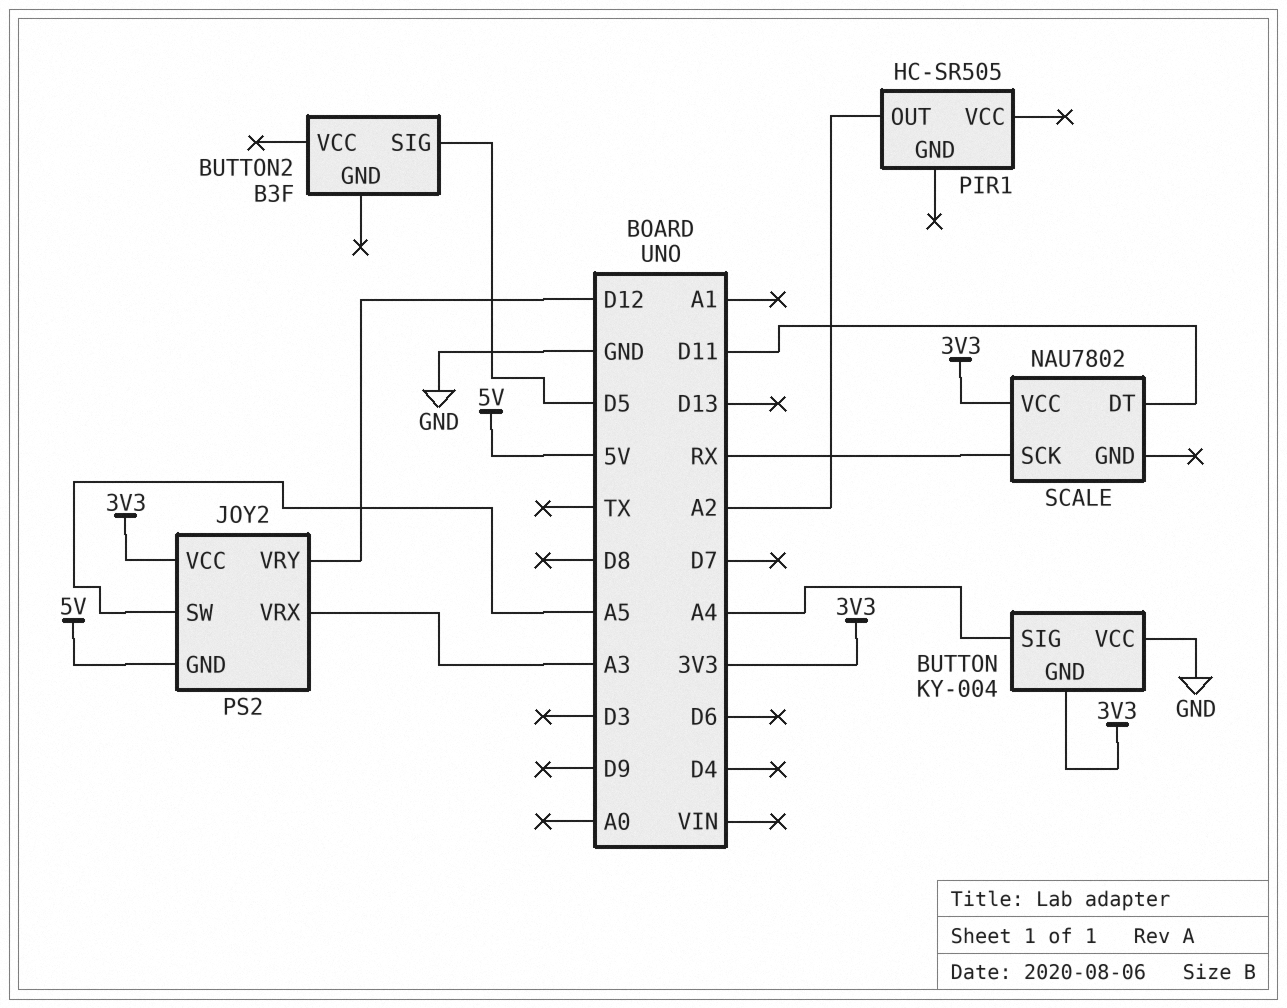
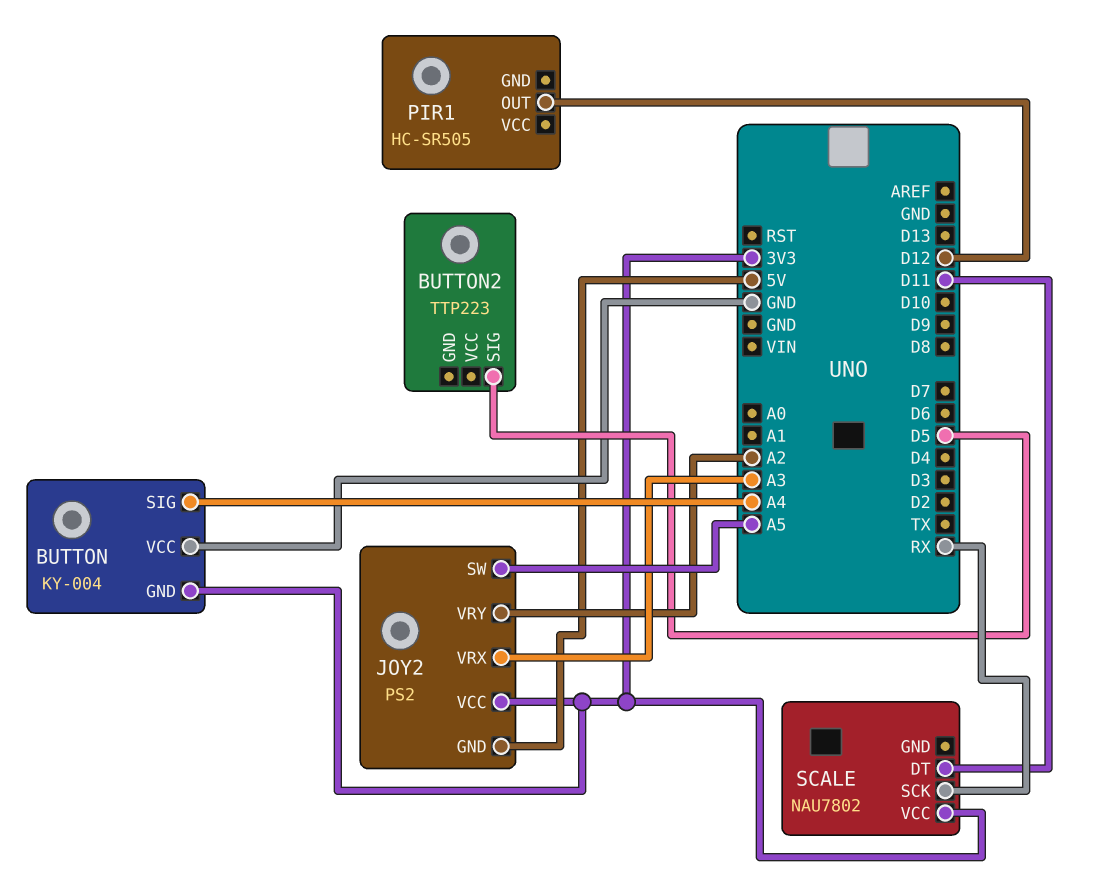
BUTTON2: B3F -> TTP223
JOY2 pin VRY: D12 -> A2
PIR1 pin OUT: A2 -> D12

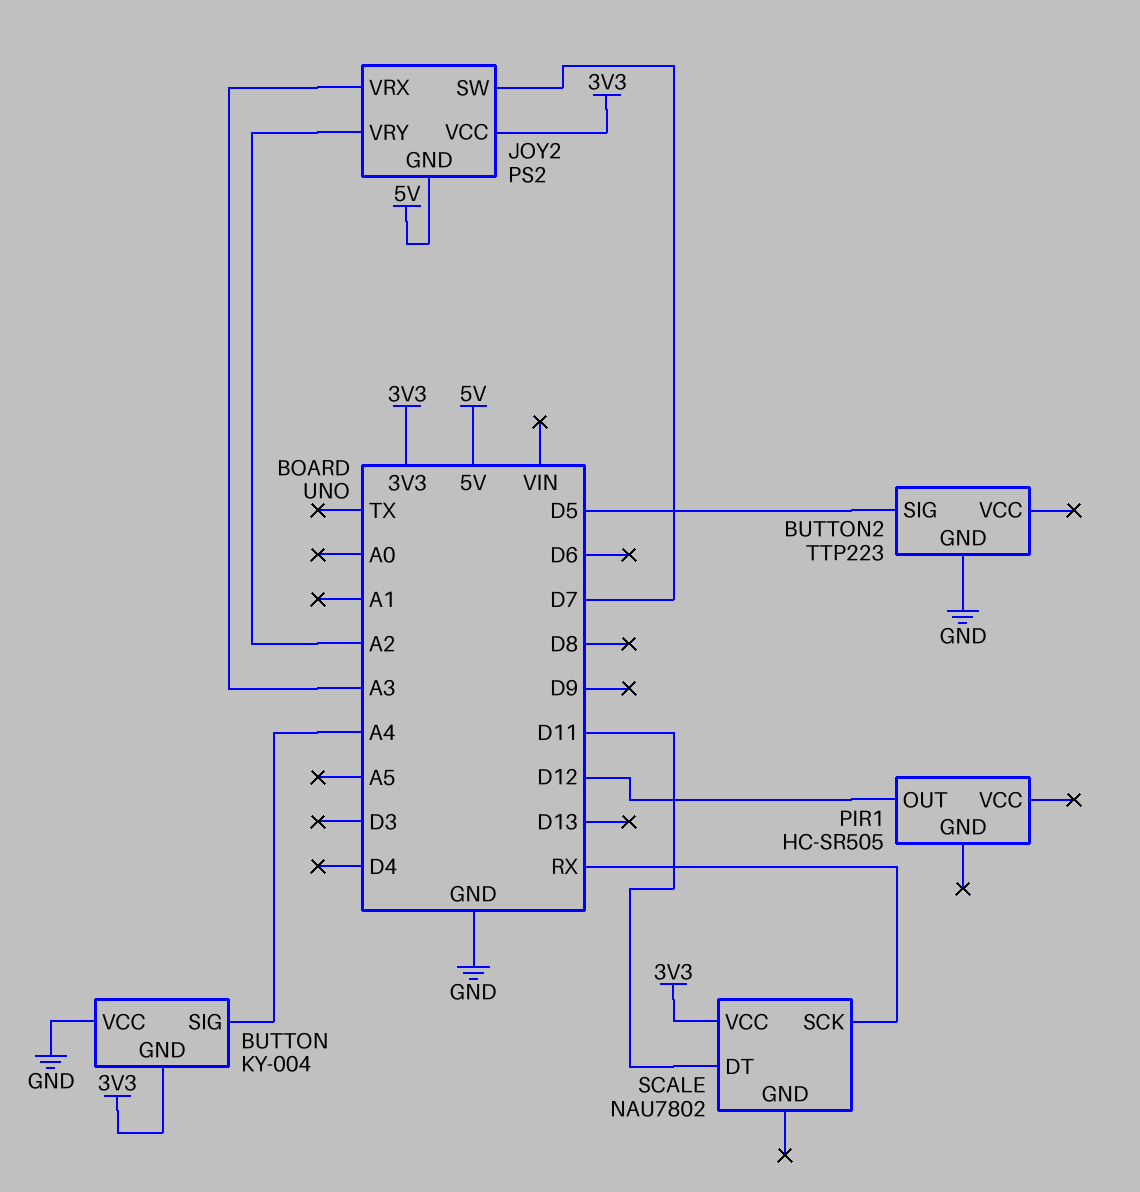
BUTTON2 pin GND: none -> GND
JOY2 pin SW: A5 -> D7

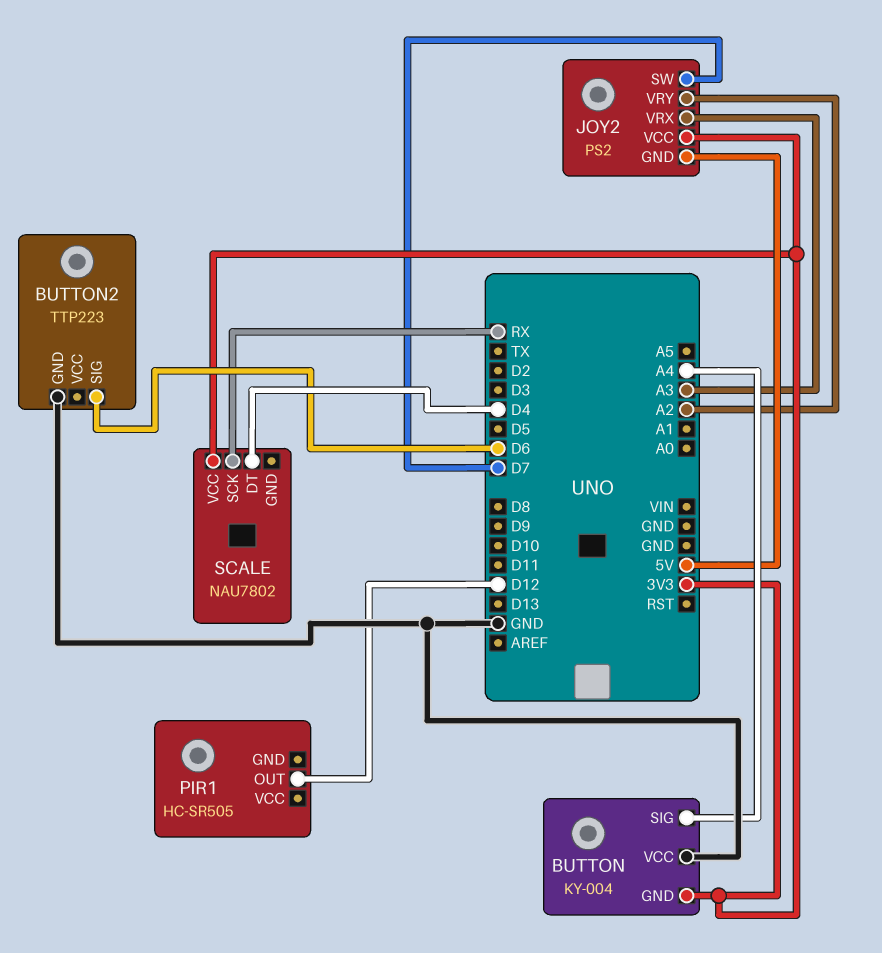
BUTTON2 pin SIG: D5 -> D6
SCALE pin DT: D11 -> D4

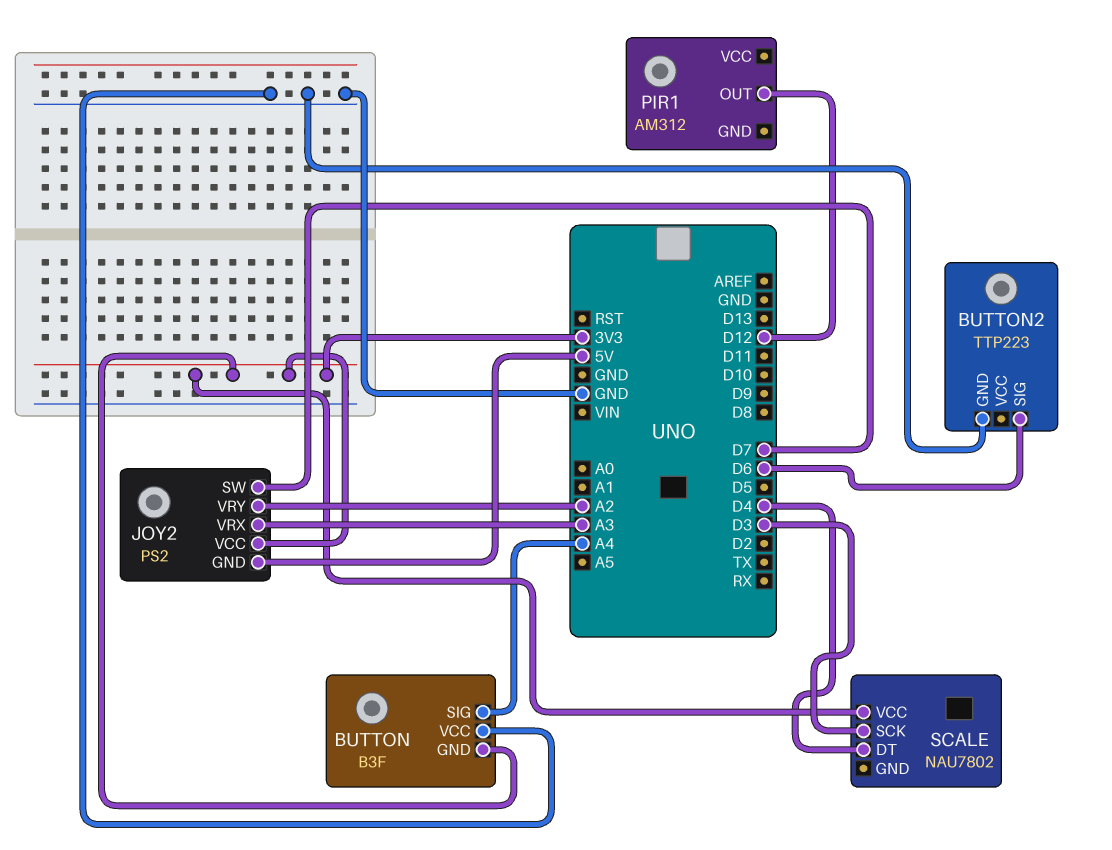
BUTTON: KY-004 -> B3F
PIR1: HC-SR505 -> AM312
SCALE pin SCK: RX -> D3

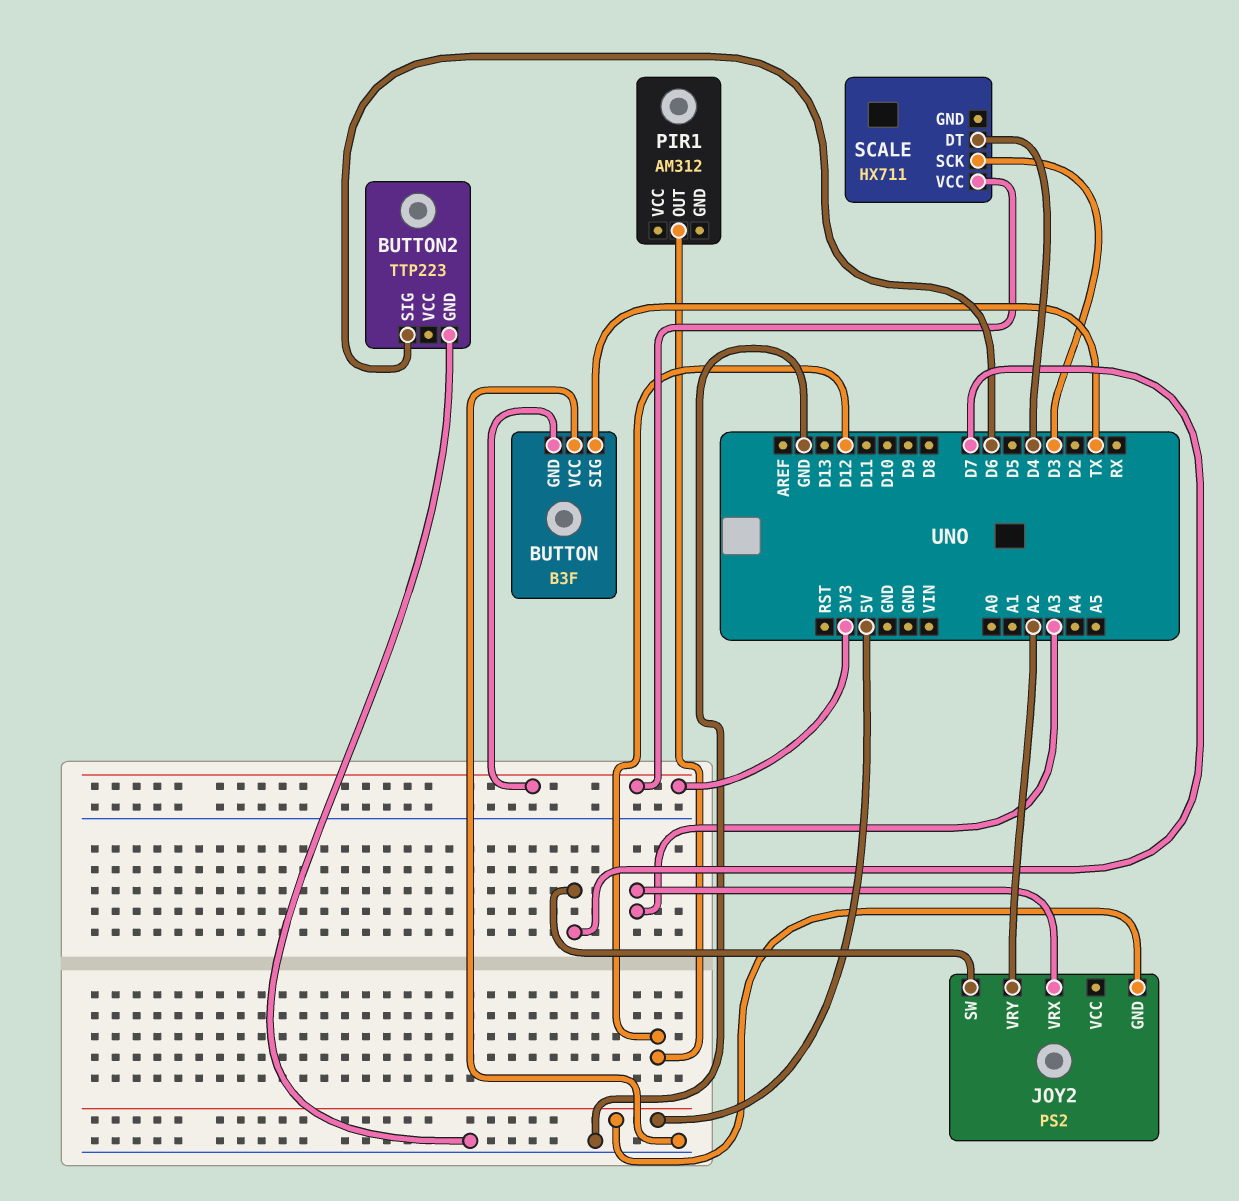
BUTTON pin SIG: A4 -> TX
JOY2 pin VCC: 3V3 -> none
SCALE: NAU7802 -> HX711

